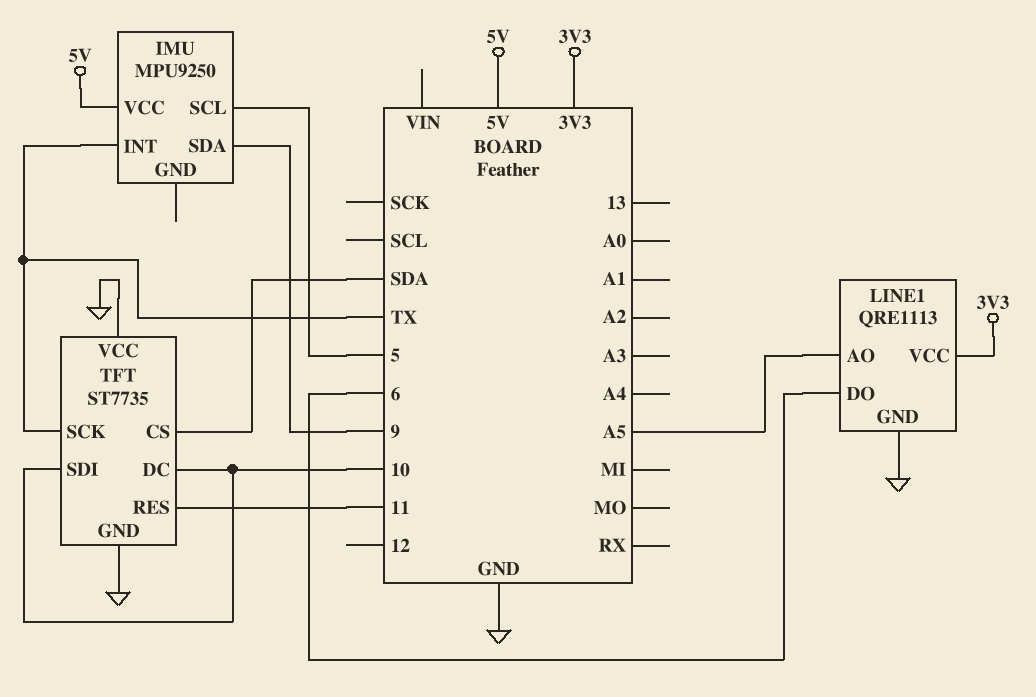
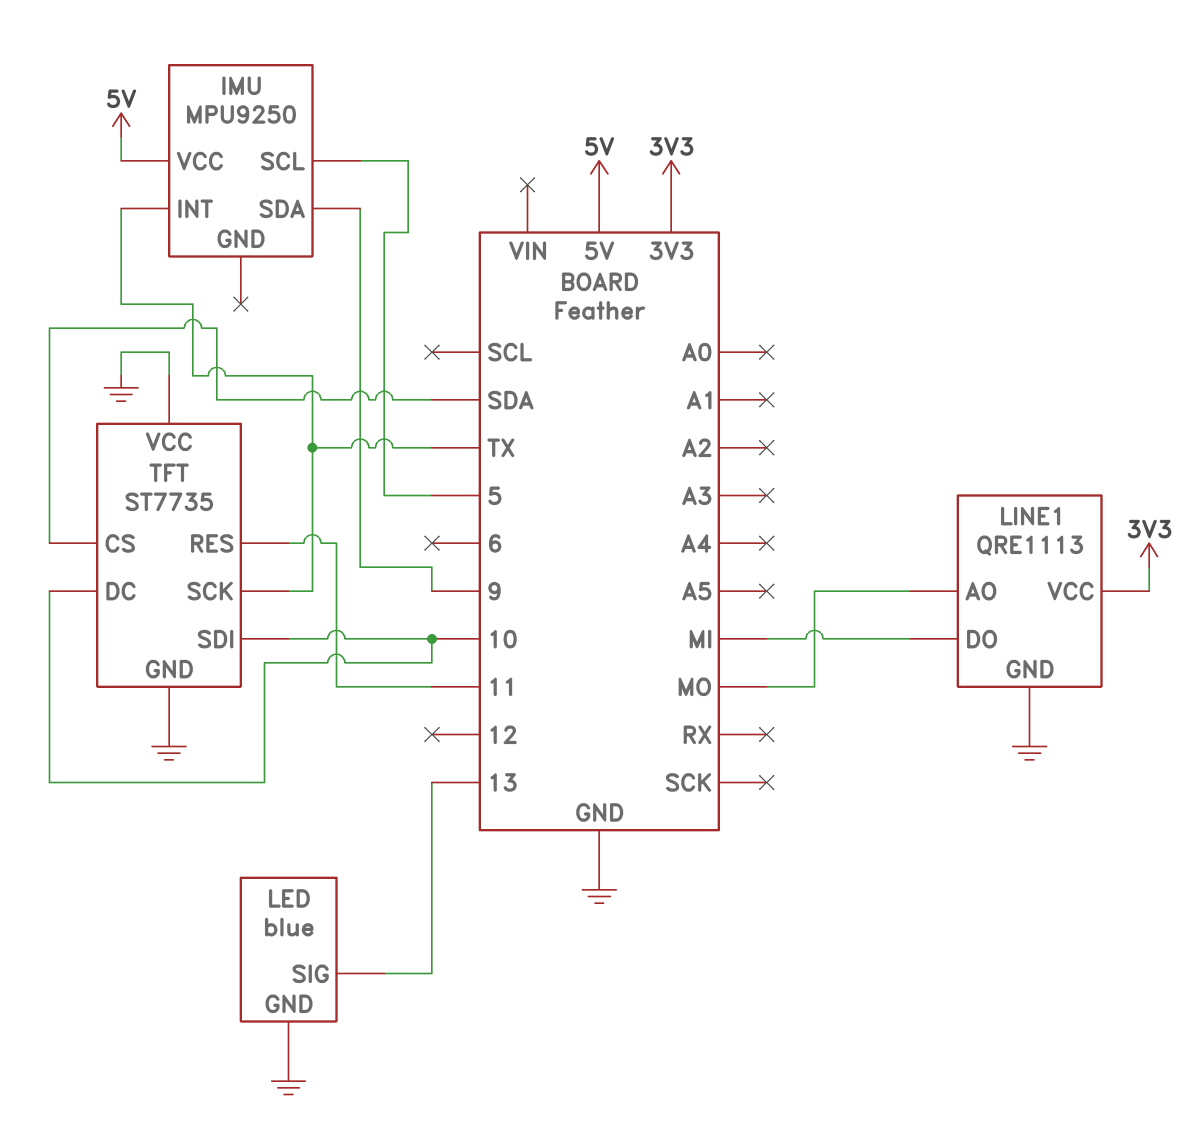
LED: none -> blue
LED pin GND: none -> GND
LED pin SIG: none -> 13
LINE1 pin AO: A5 -> MO
LINE1 pin DO: 6 -> MI

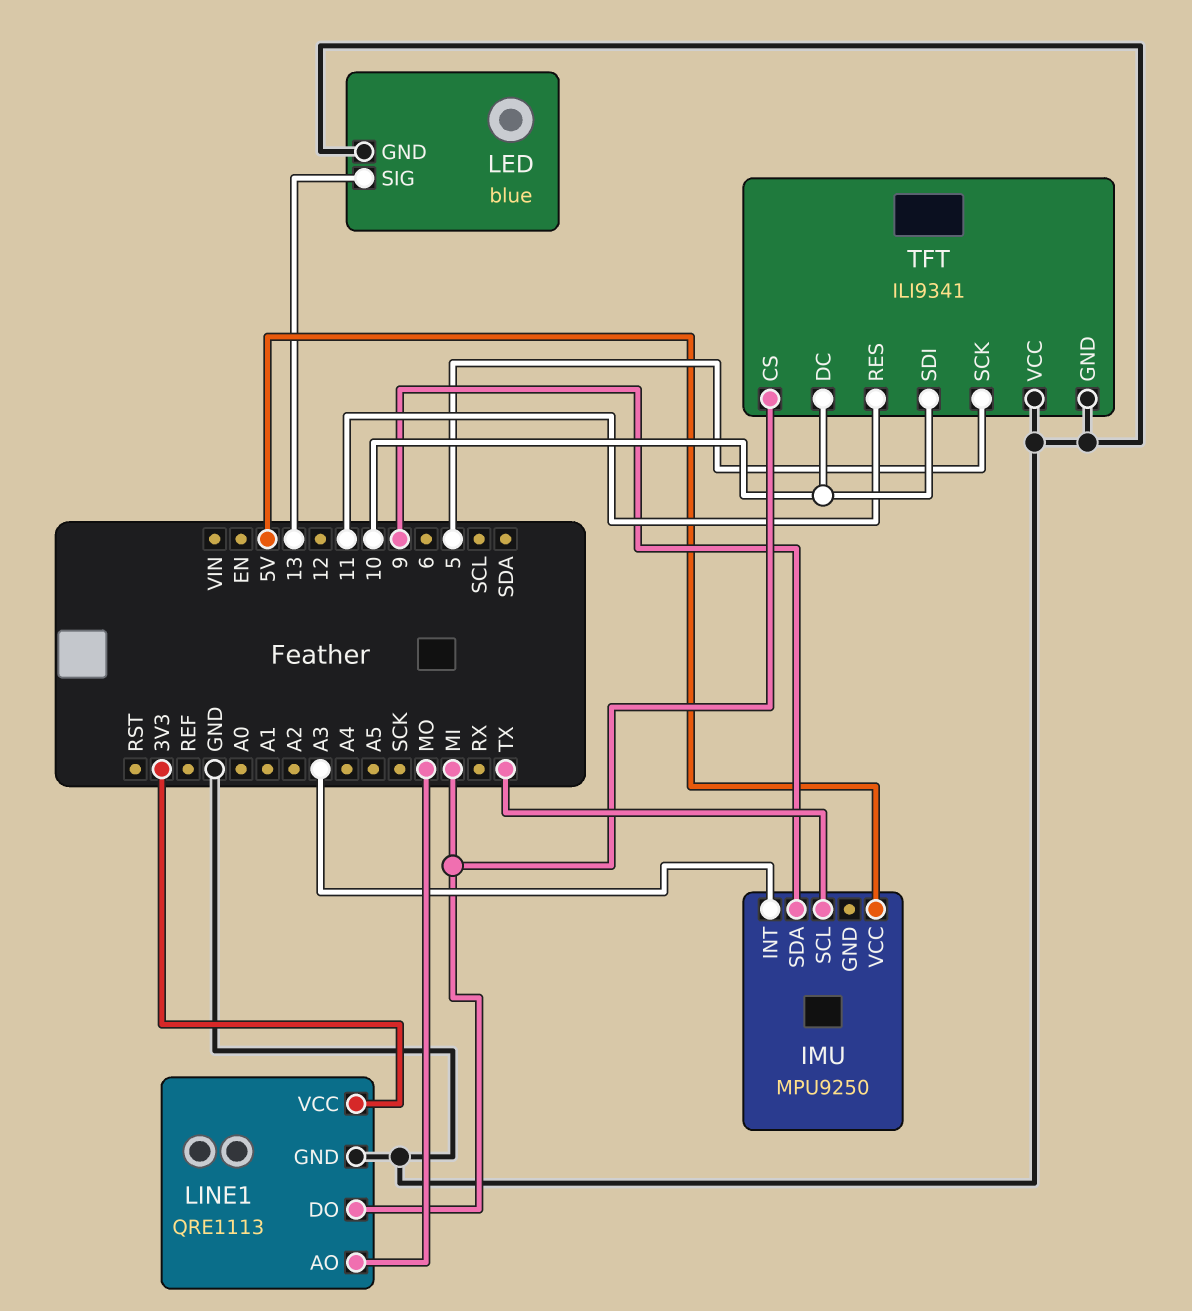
IMU pin INT: TX -> A3
IMU pin SCL: 5 -> TX
TFT: ST7735 -> ILI9341
TFT pin CS: SDA -> MI
TFT pin SCK: TX -> 5

